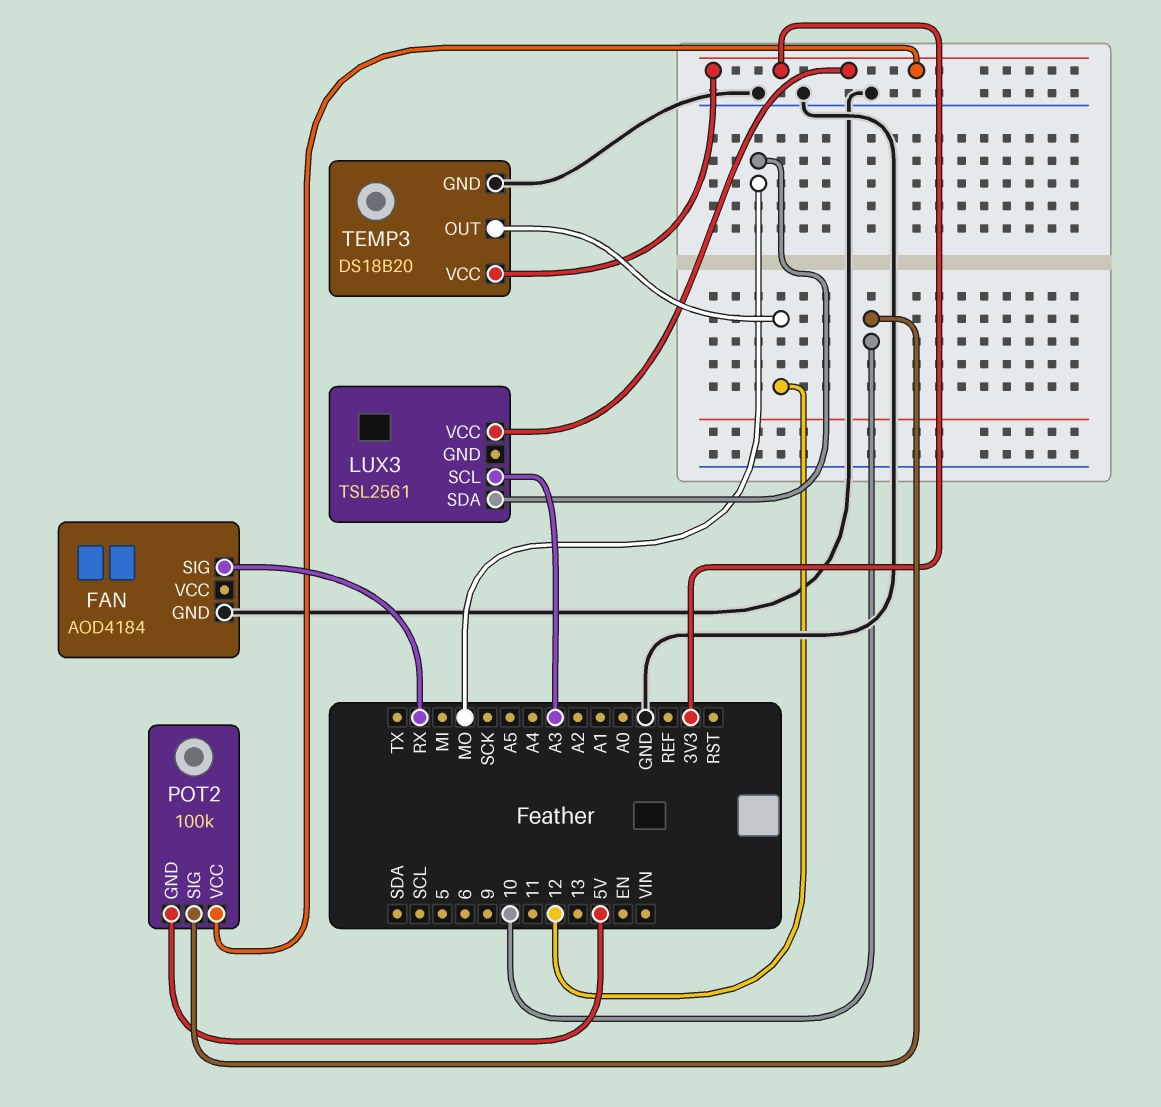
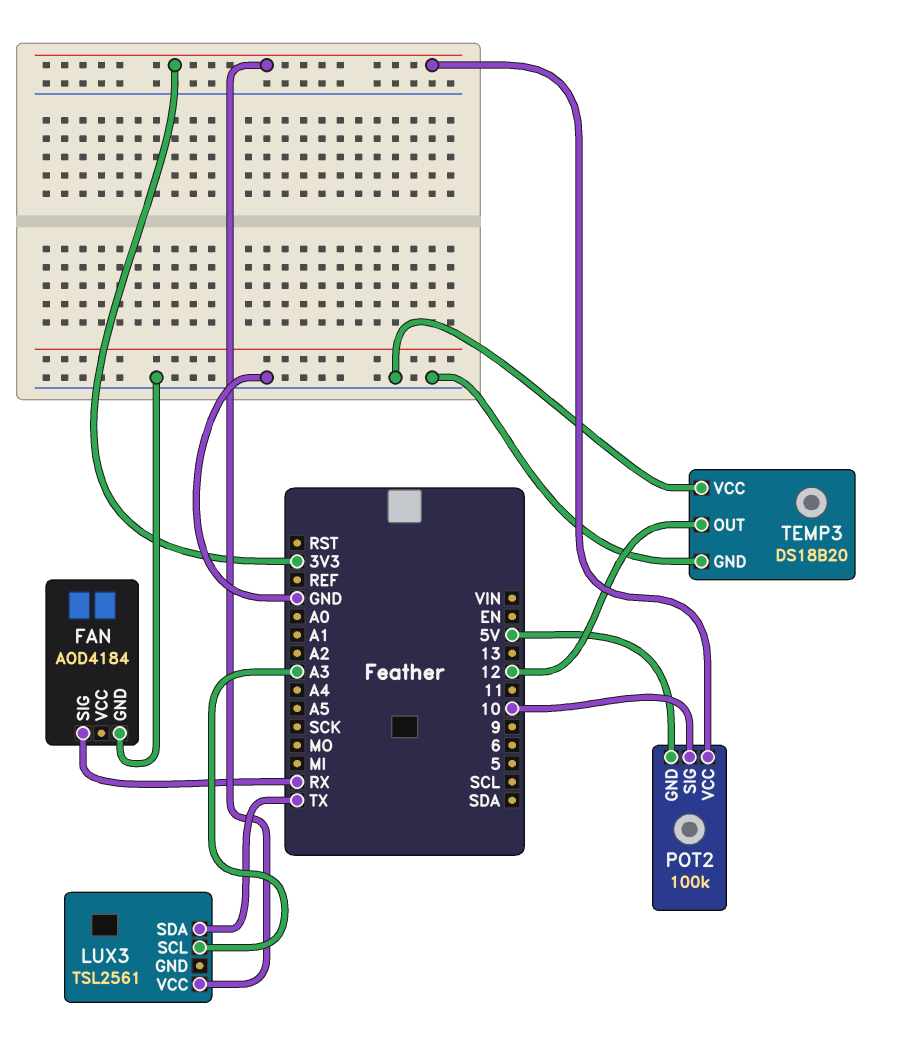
LUX3 pin SDA: MO -> TX
TEMP3 pin VCC: 3V3 -> GND

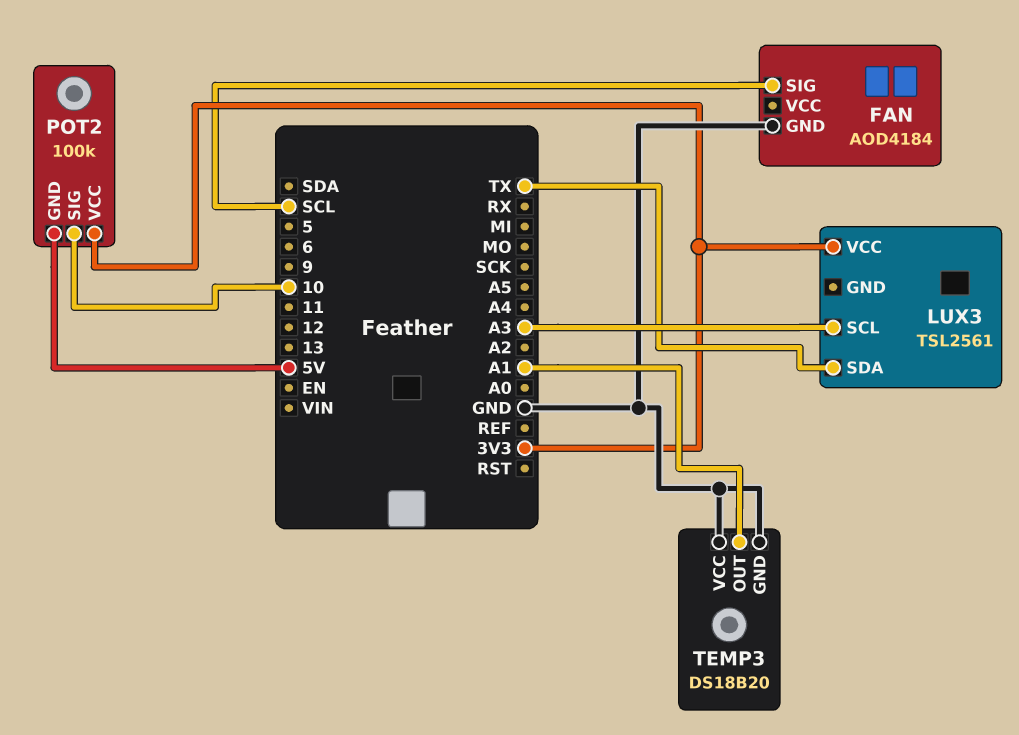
FAN pin SIG: RX -> SCL
TEMP3 pin OUT: 12 -> A1

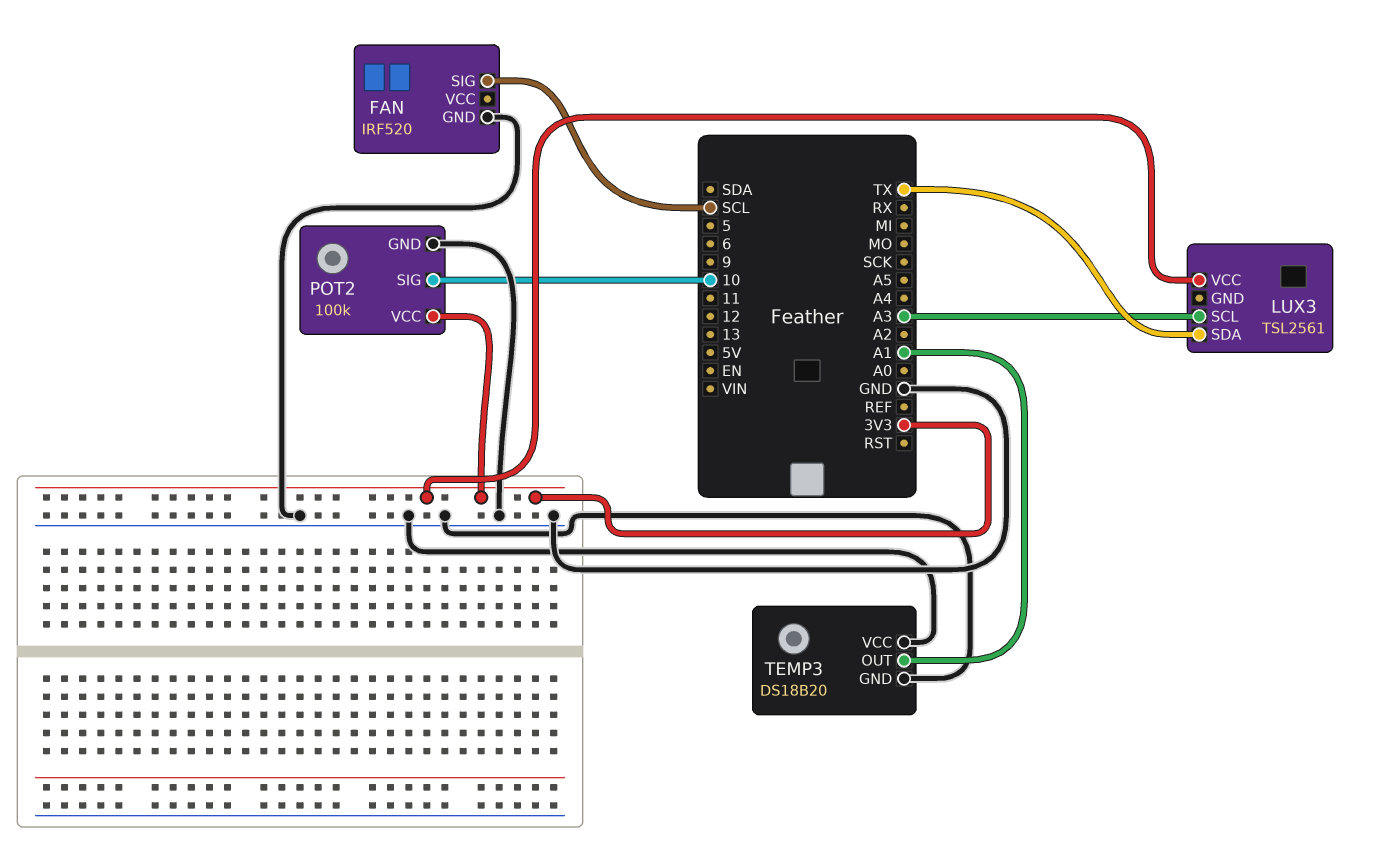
FAN: AOD4184 -> IRF520
POT2 pin GND: 5V -> GND

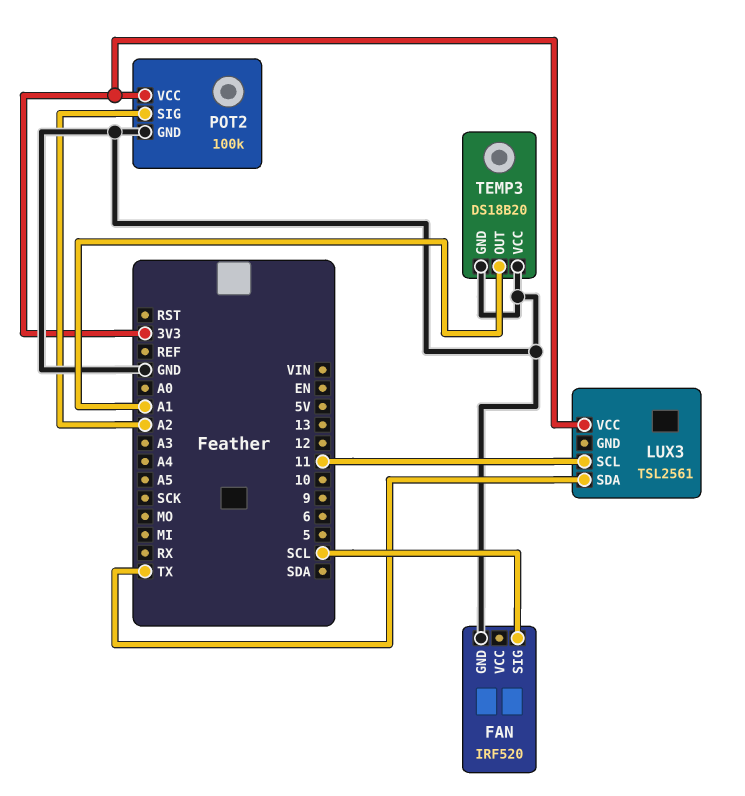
LUX3 pin SCL: A3 -> 11
POT2 pin SIG: 10 -> A2

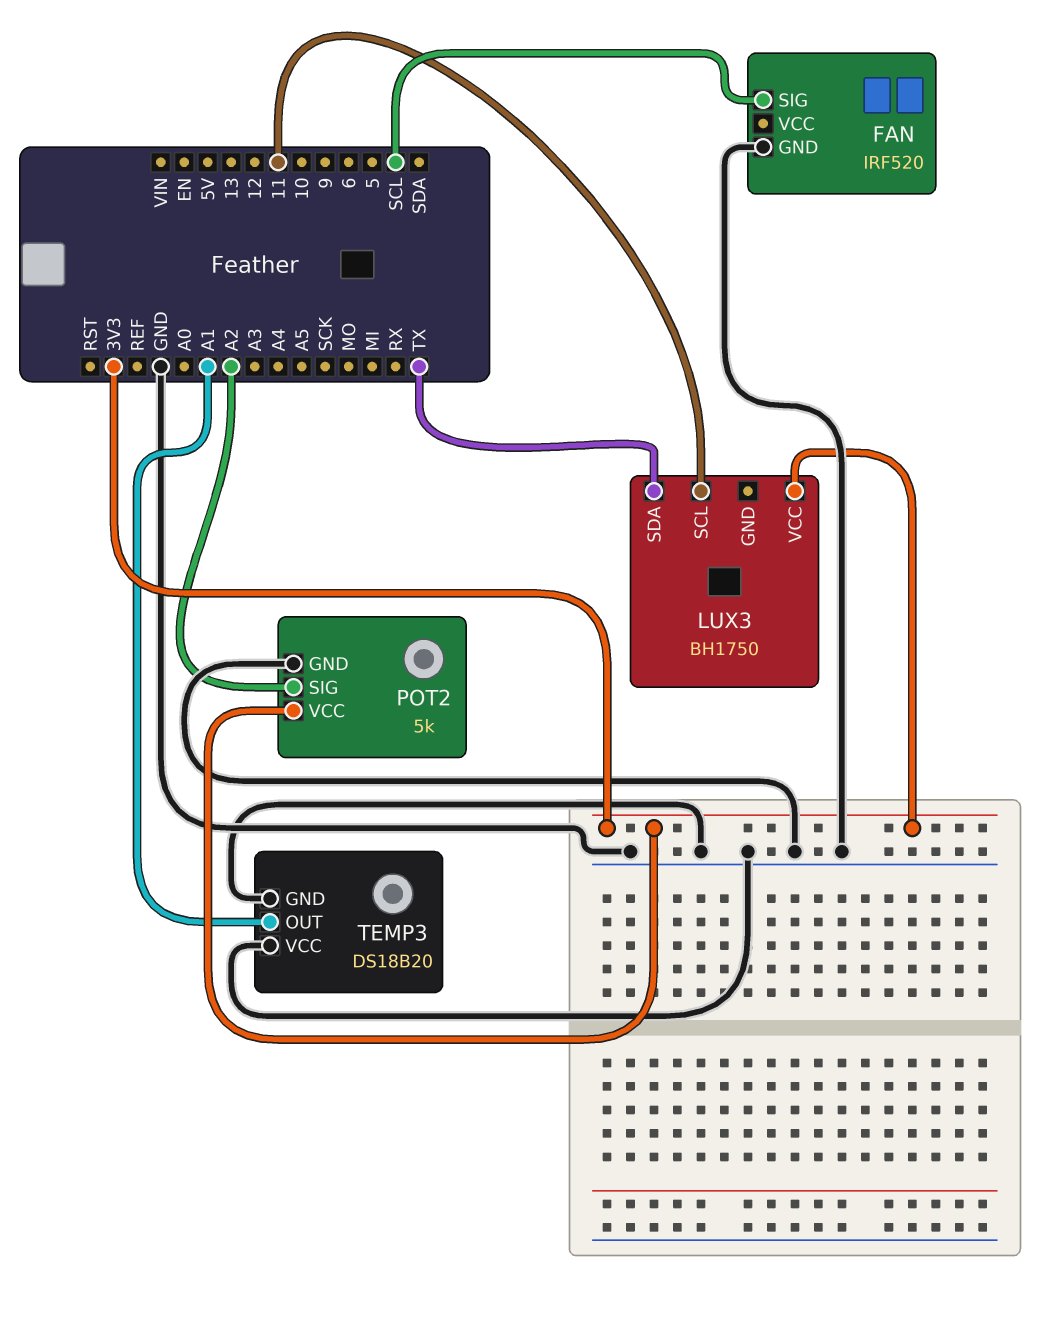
LUX3: TSL2561 -> BH1750
POT2: 100k -> 5k

